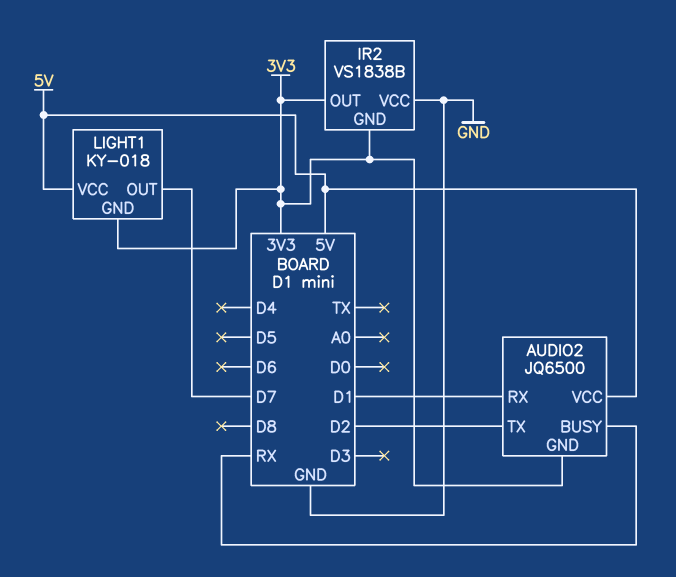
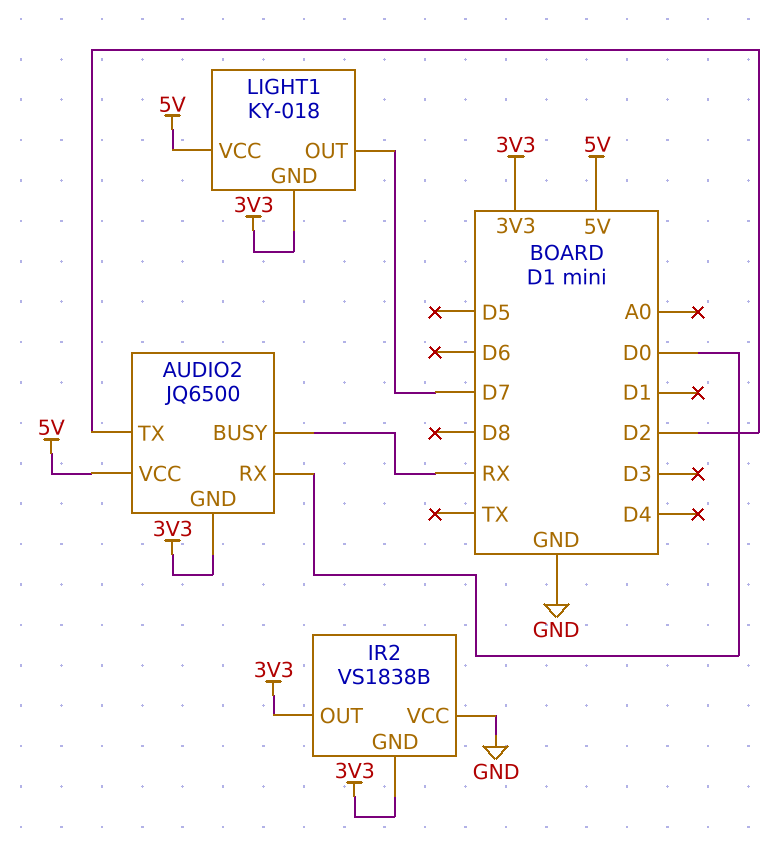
AUDIO2 pin RX: D1 -> D0

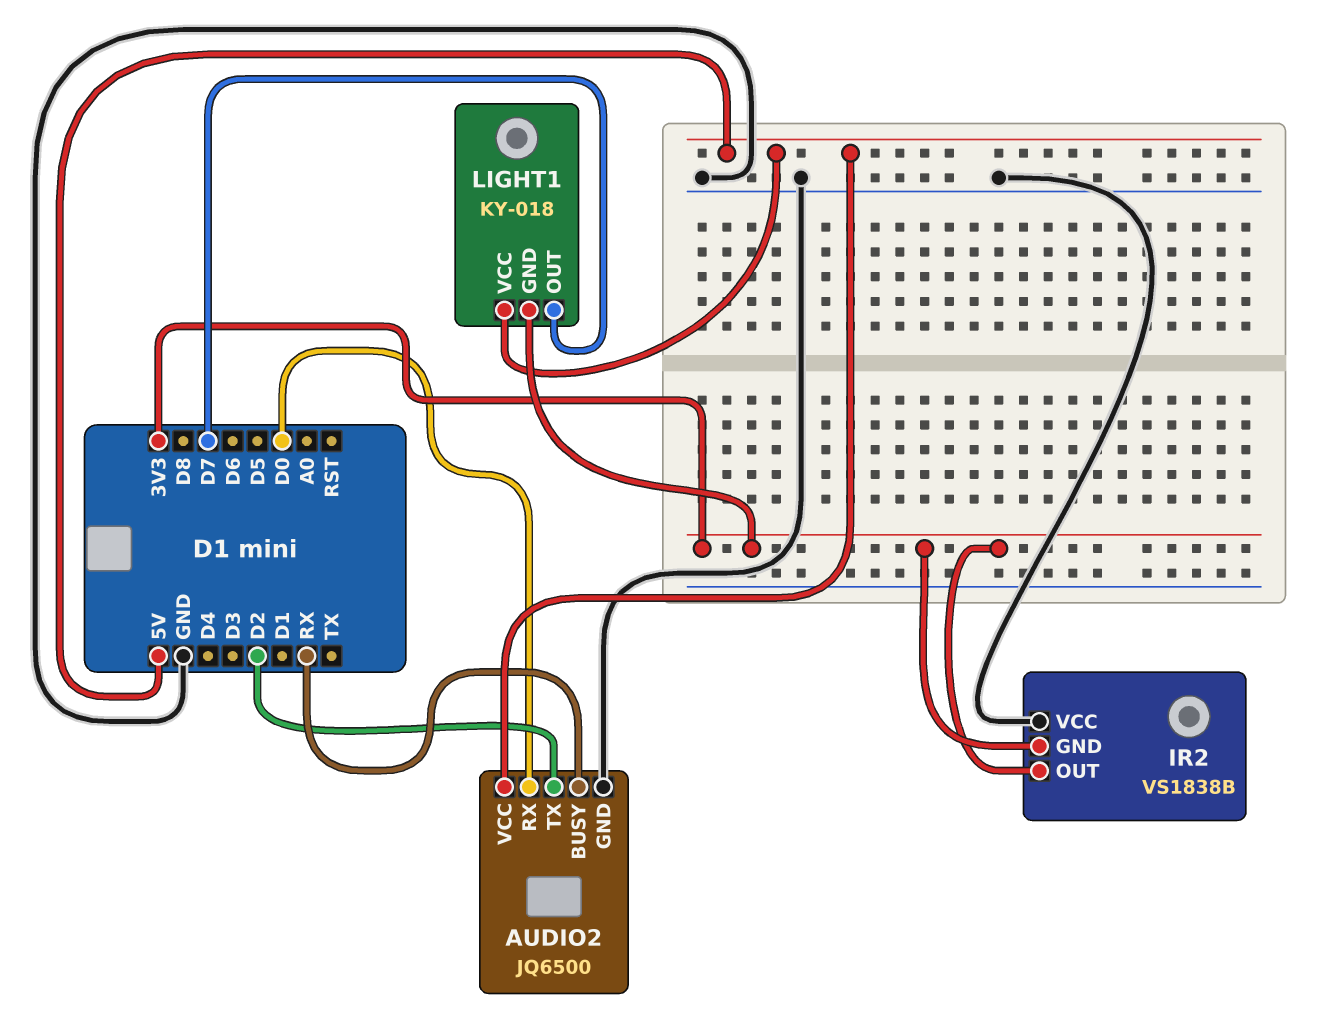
AUDIO2 pin GND: 3V3 -> GND

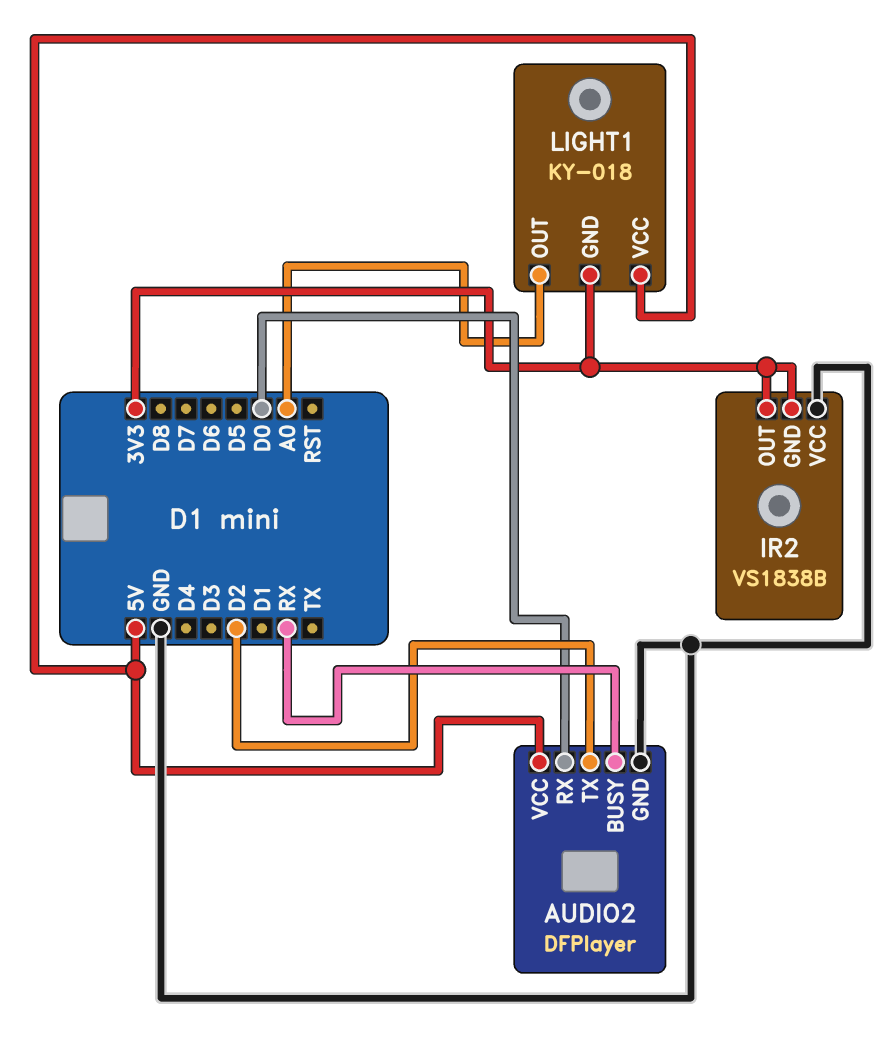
AUDIO2: JQ6500 -> DFPlayer
LIGHT1 pin OUT: D7 -> A0

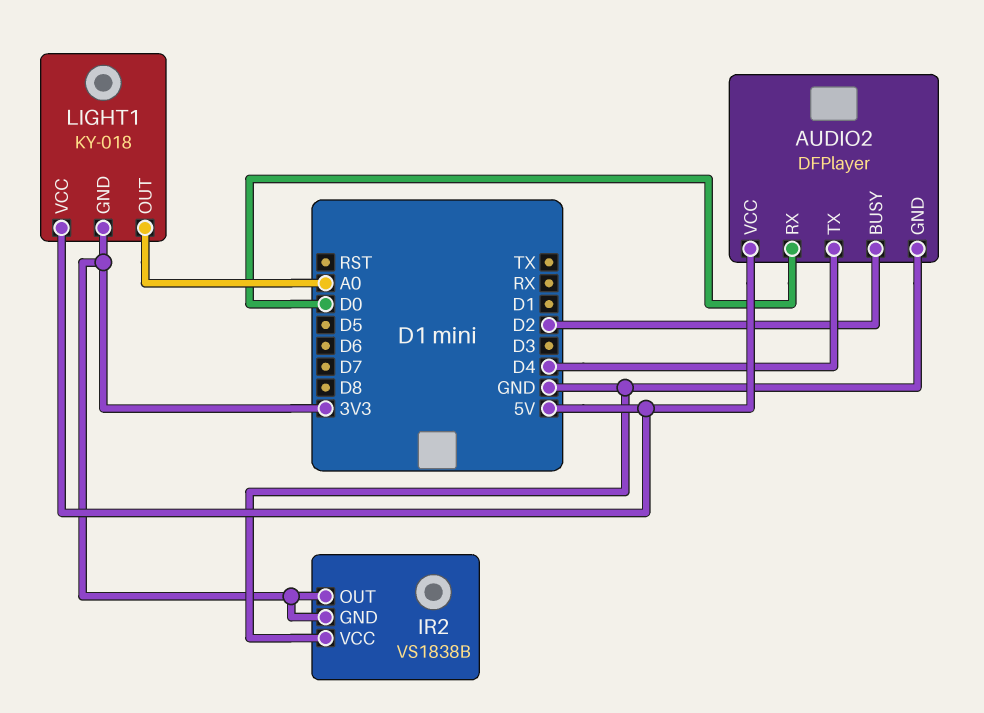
AUDIO2 pin BUSY: RX -> D2
AUDIO2 pin TX: D2 -> D4

